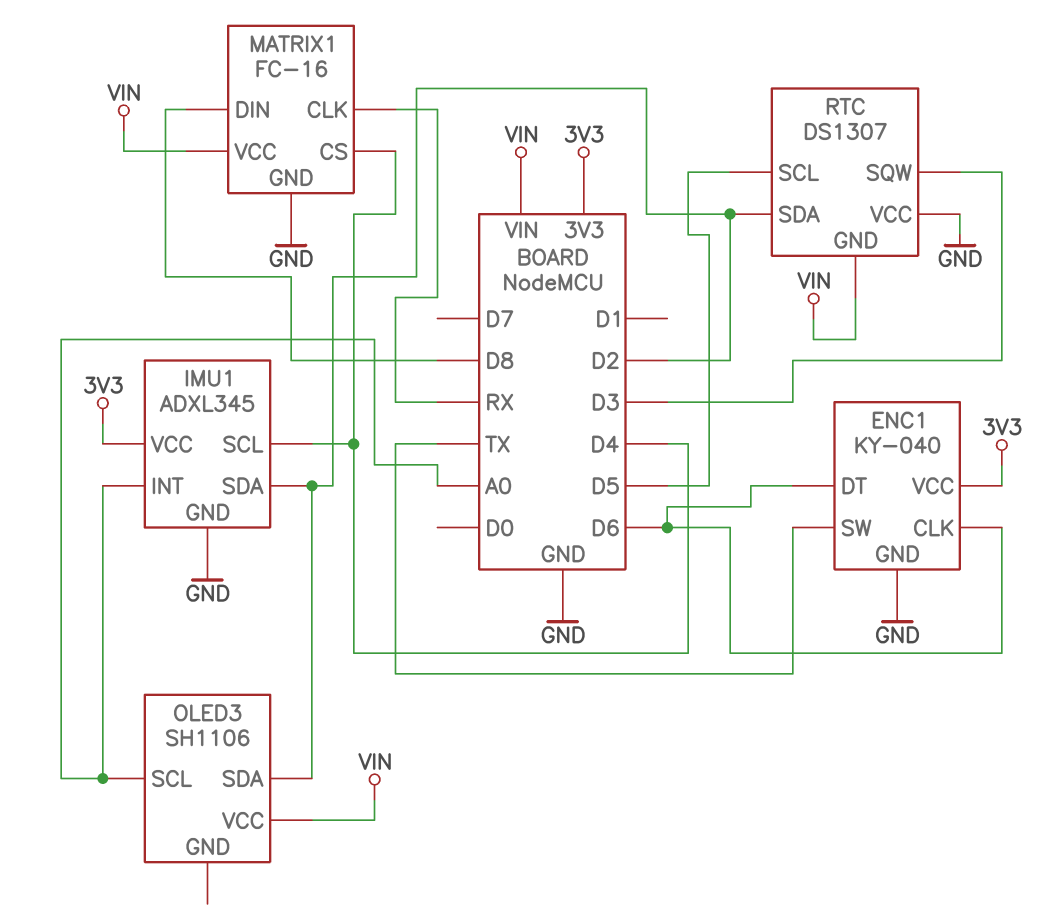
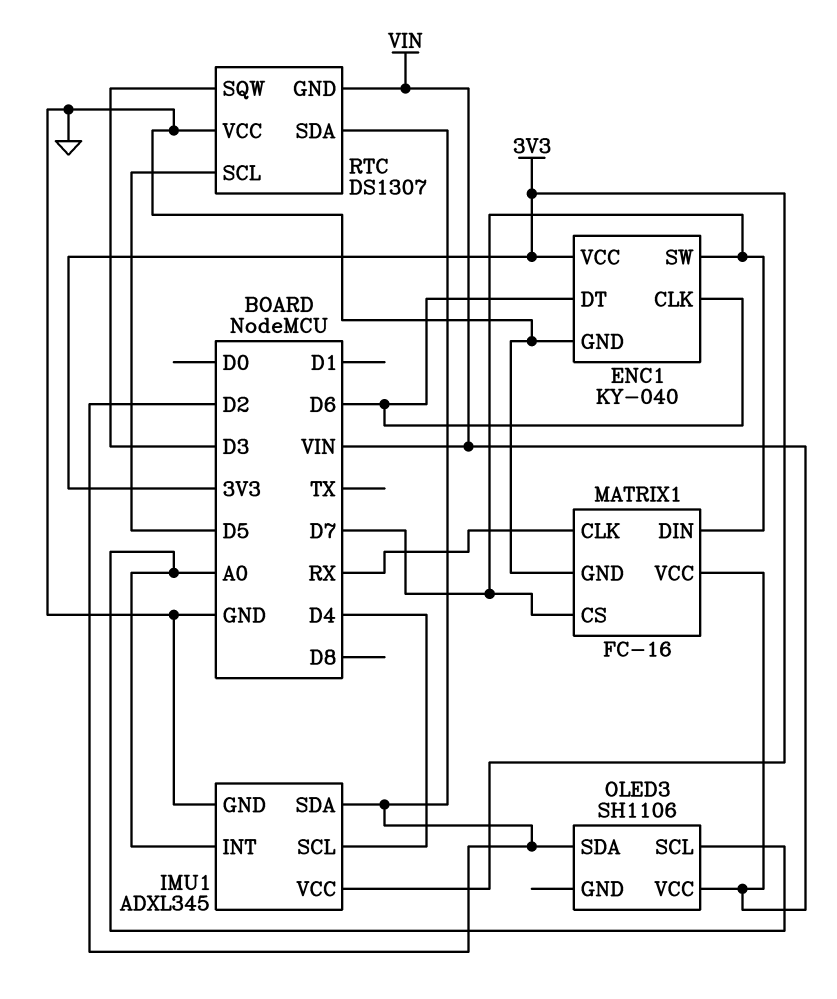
ENC1 pin SW: TX -> D7
MATRIX1 pin CS: D4 -> D7
MATRIX1 pin DIN: D8 -> D7

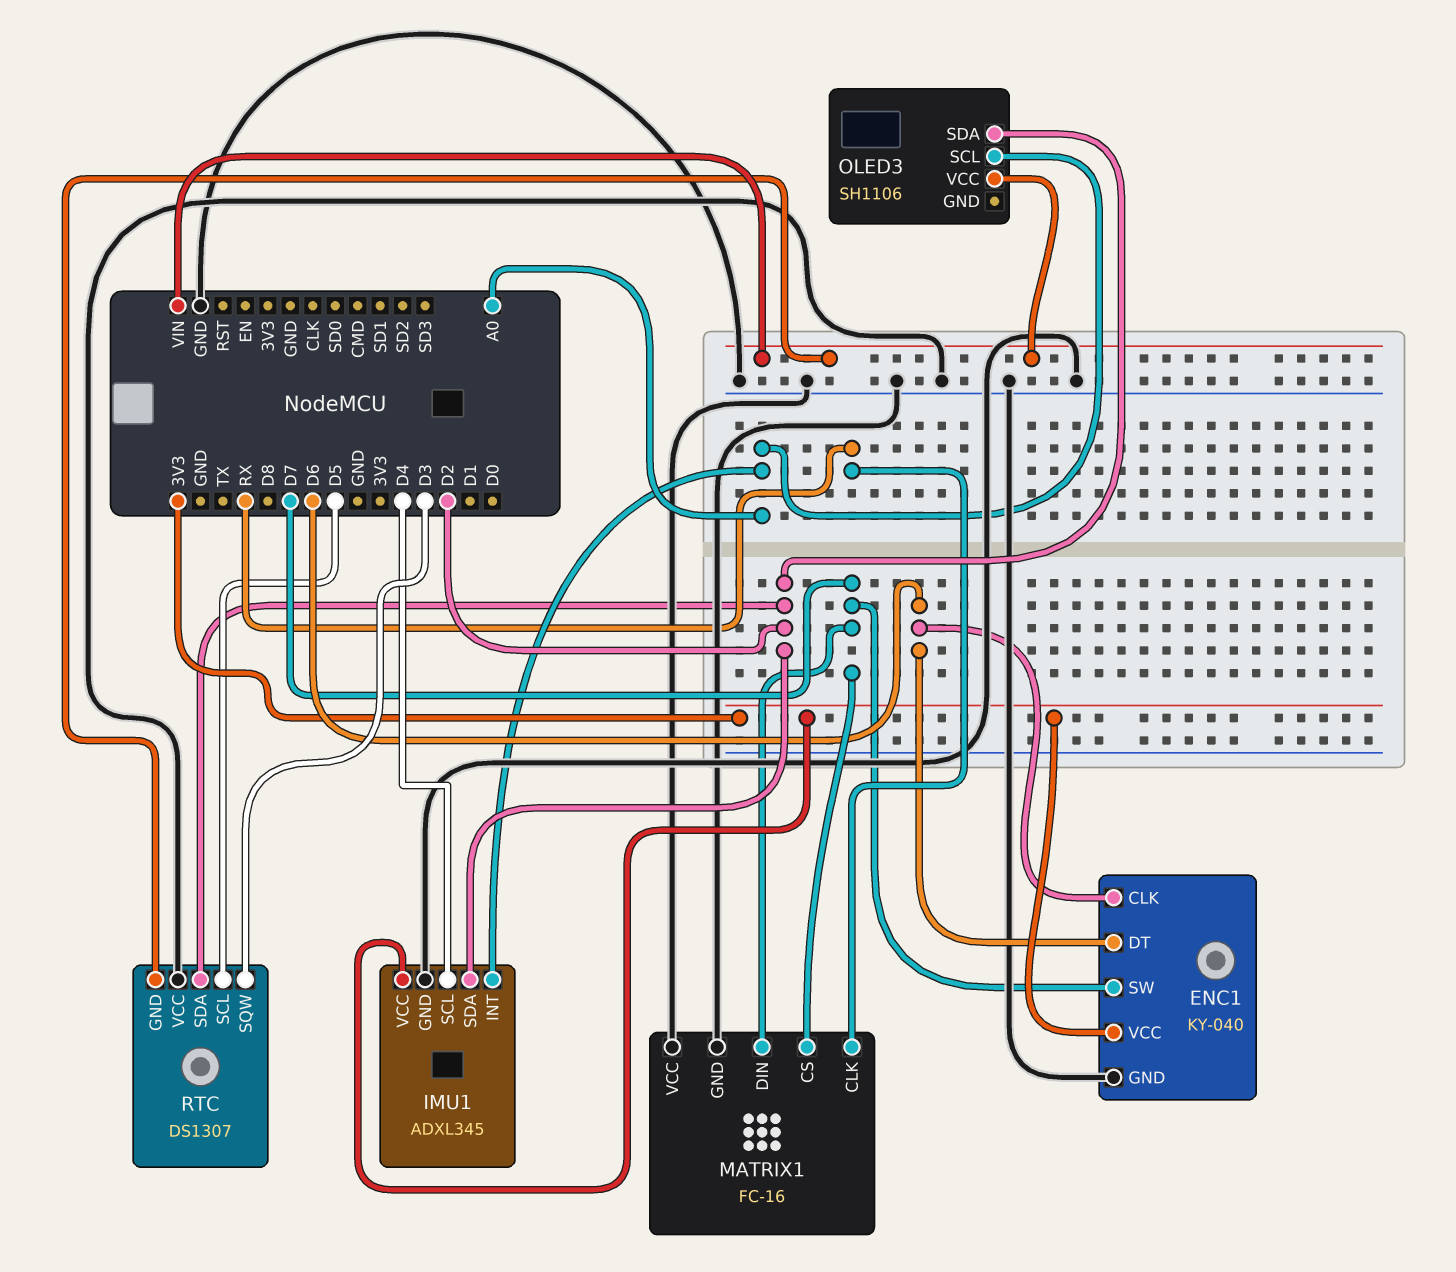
MATRIX1 pin VCC: VIN -> GND

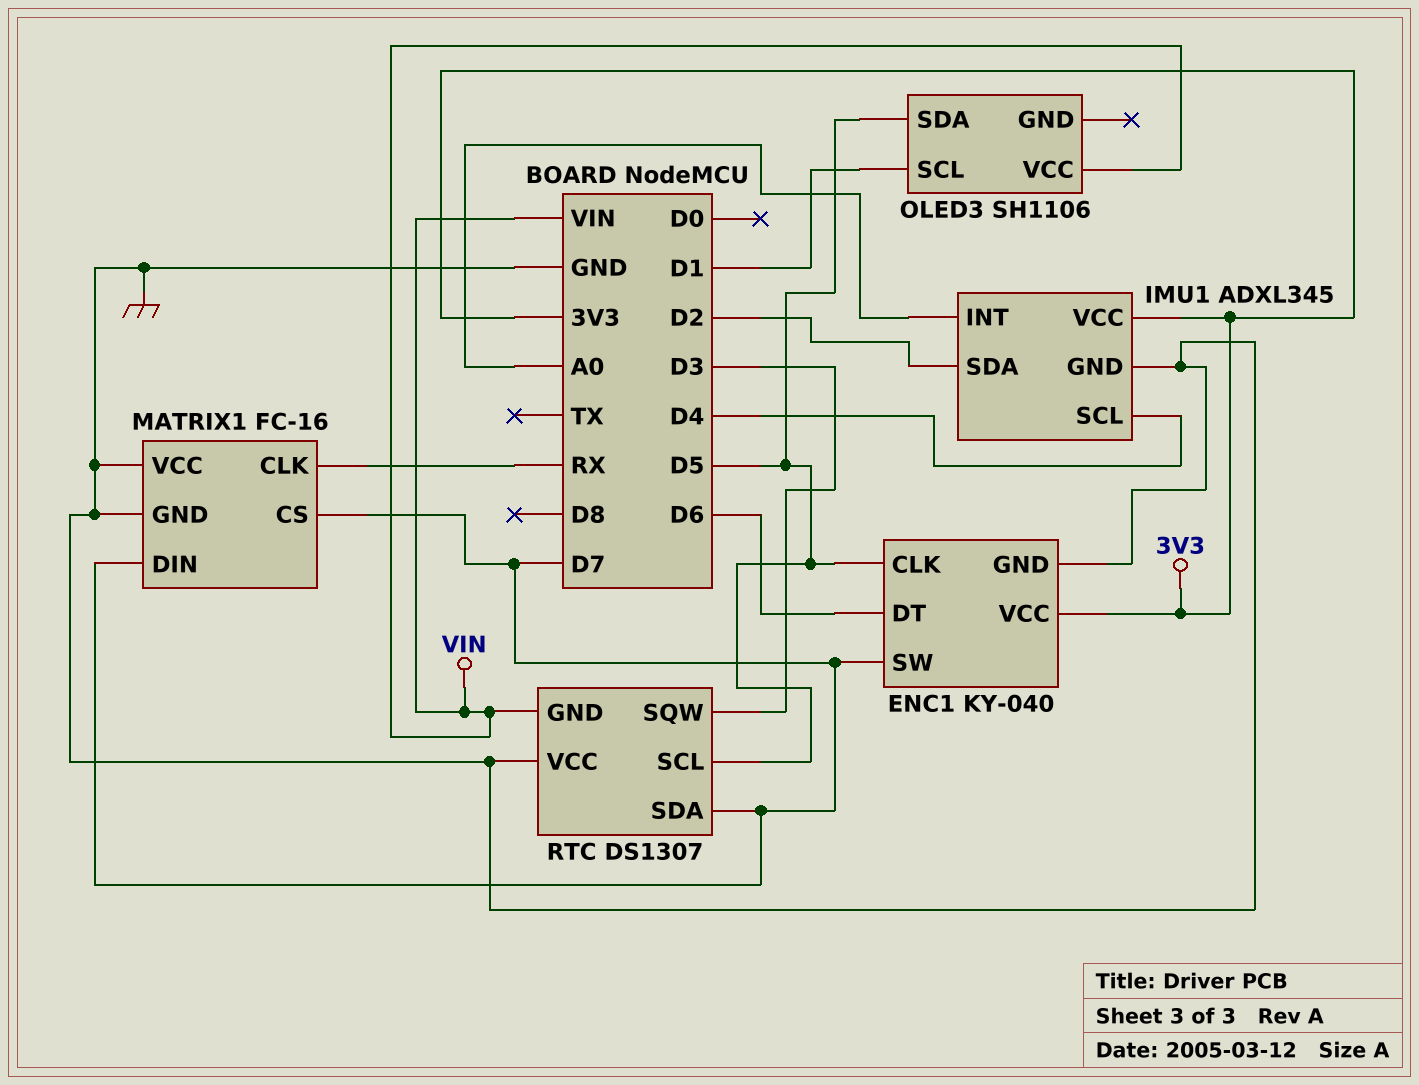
ENC1 pin CLK: D6 -> D5
OLED3 pin SCL: A0 -> D1
OLED3 pin SDA: D2 -> D5
RTC pin SDA: D2 -> D7

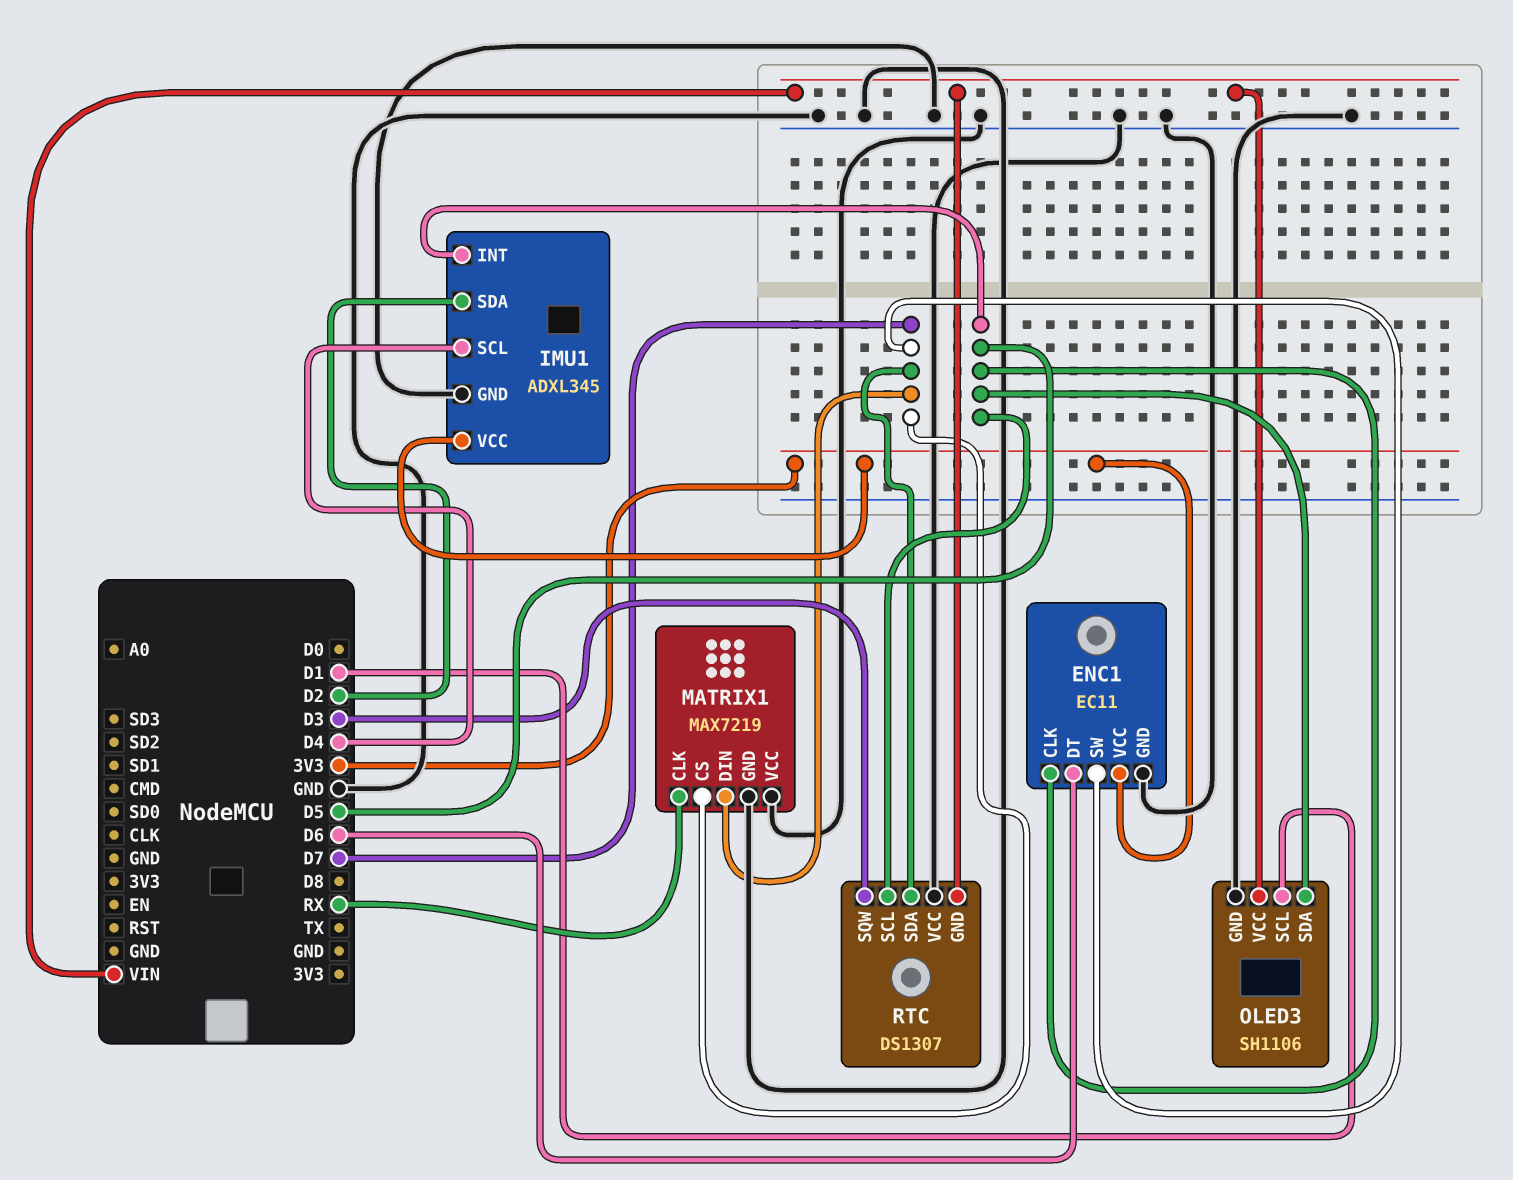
ENC1: KY-040 -> EC11
IMU1 pin INT: A0 -> D5
MATRIX1: FC-16 -> MAX7219
OLED3 pin GND: none -> GND

